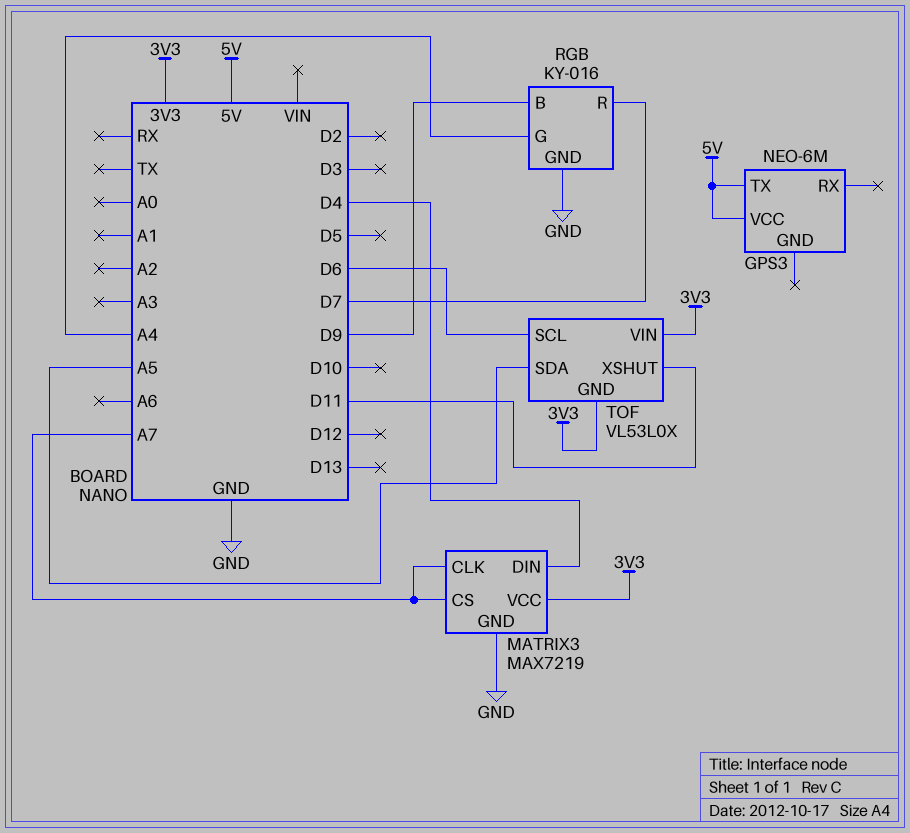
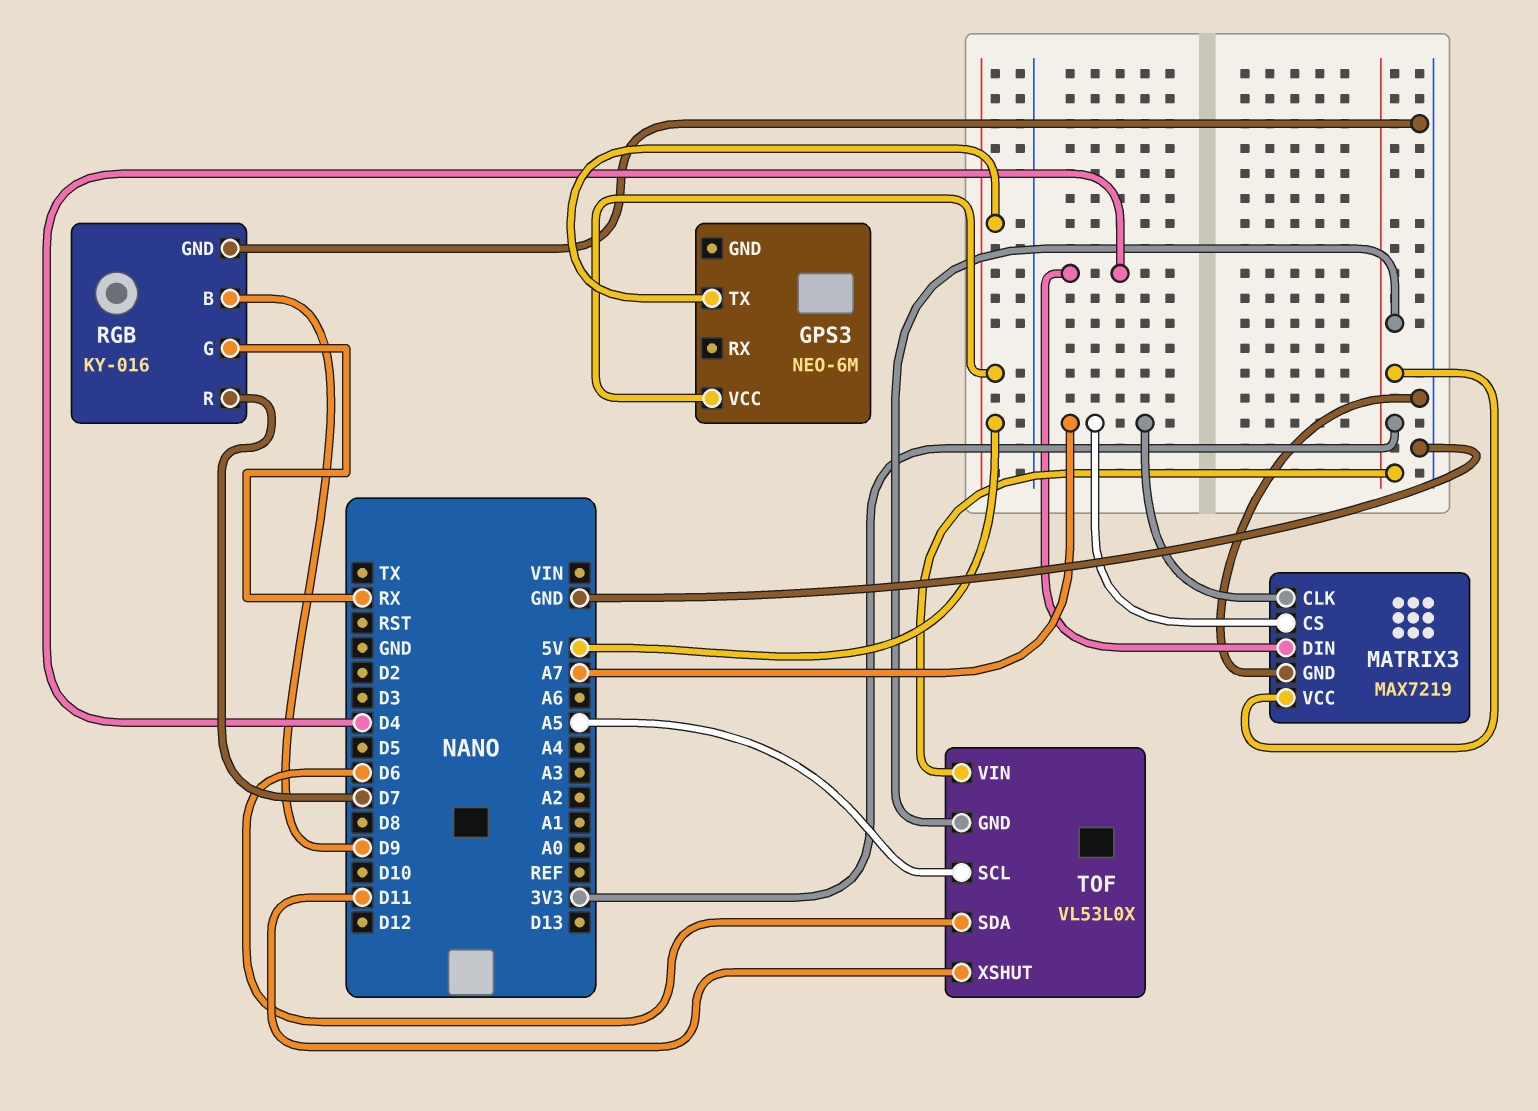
RGB pin G: A4 -> RX
TOF pin SCL: D6 -> A5
TOF pin SDA: A5 -> D6

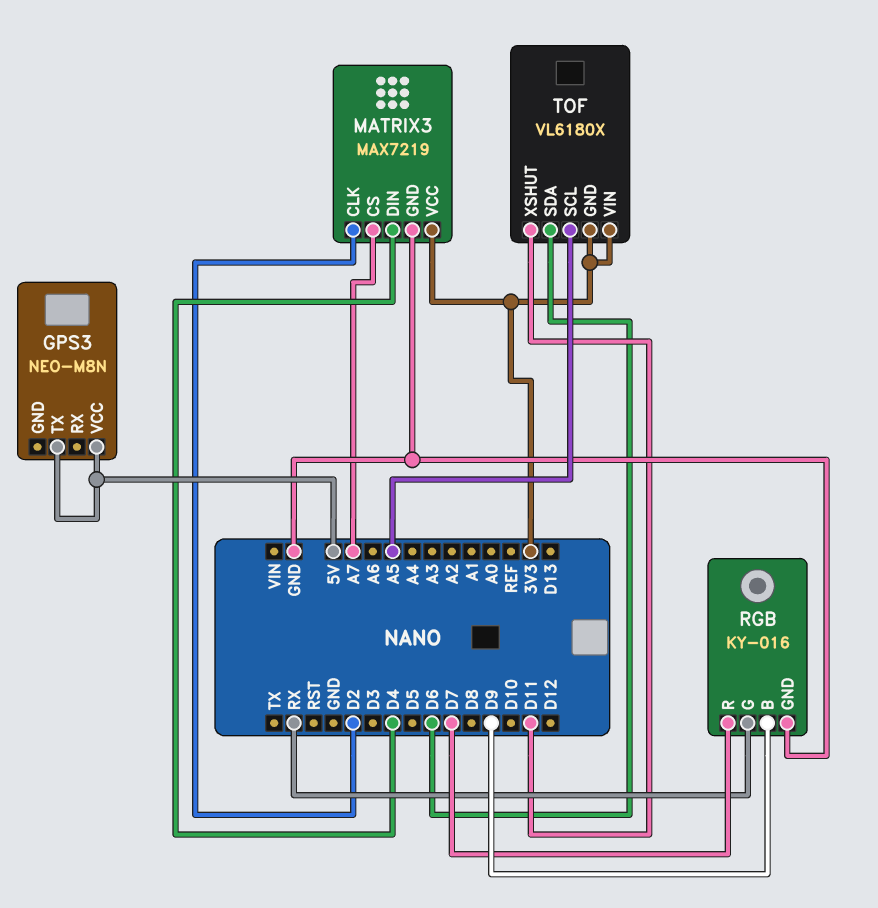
GPS3: NEO-6M -> NEO-M8N
MATRIX3 pin CLK: A7 -> D2
TOF: VL53L0X -> VL6180X

